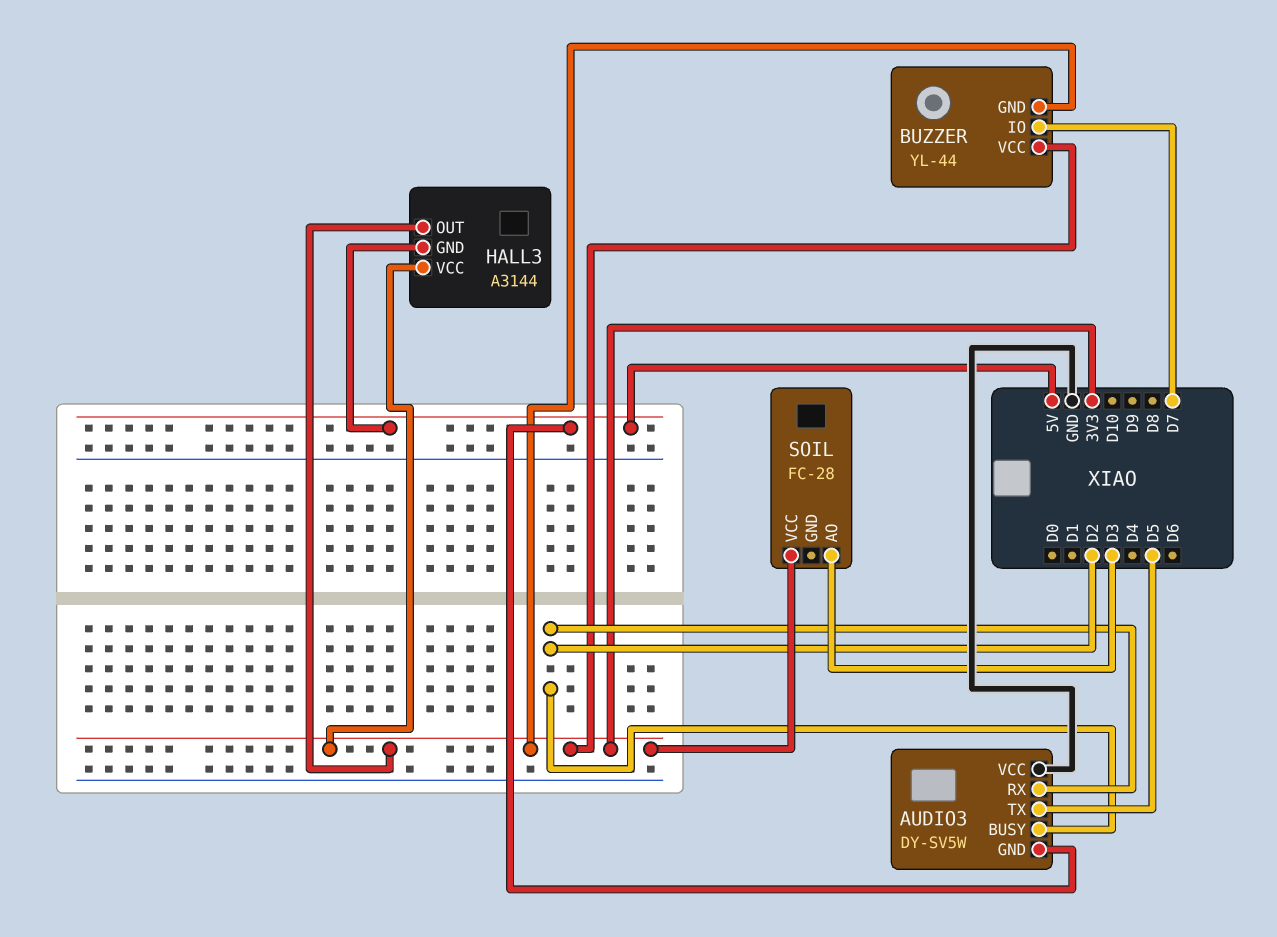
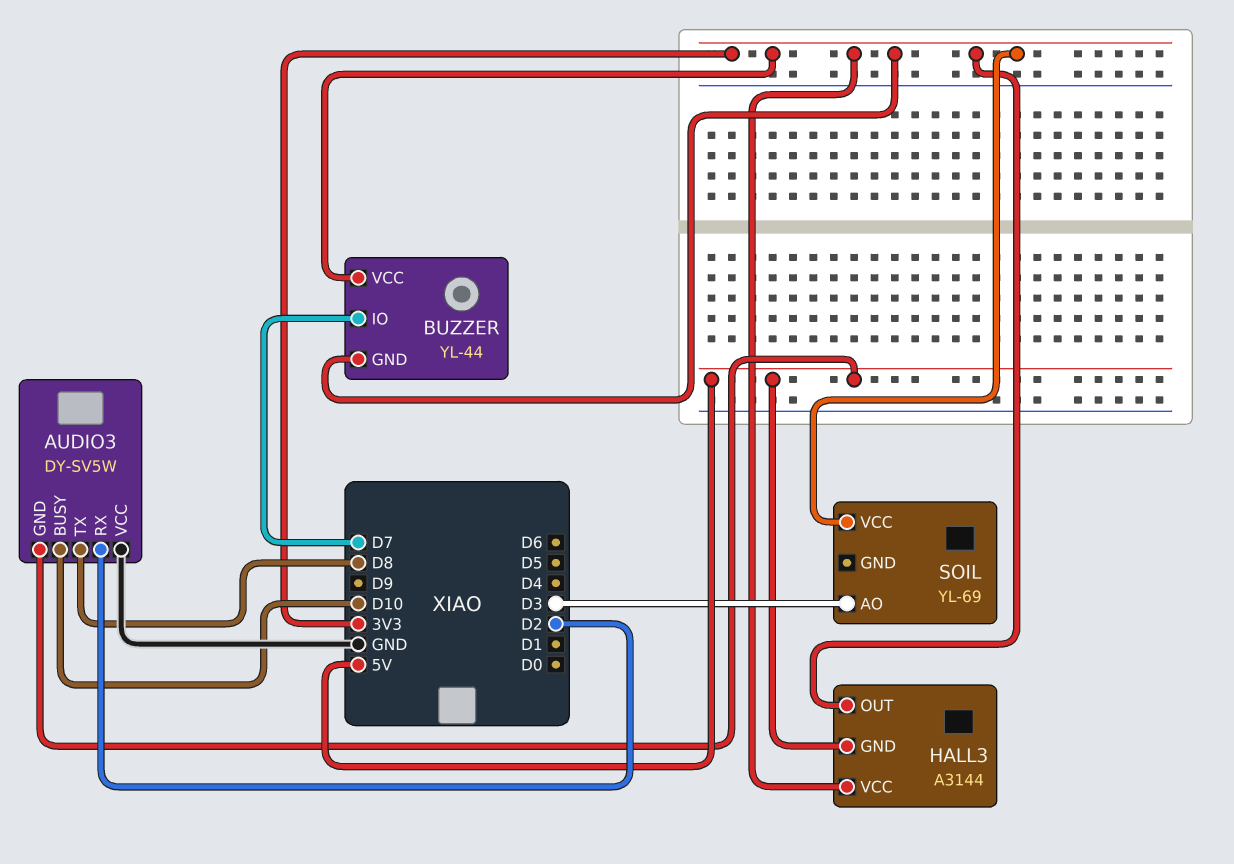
AUDIO3 pin BUSY: D2 -> D10
AUDIO3 pin TX: D5 -> D8
SOIL: FC-28 -> YL-69

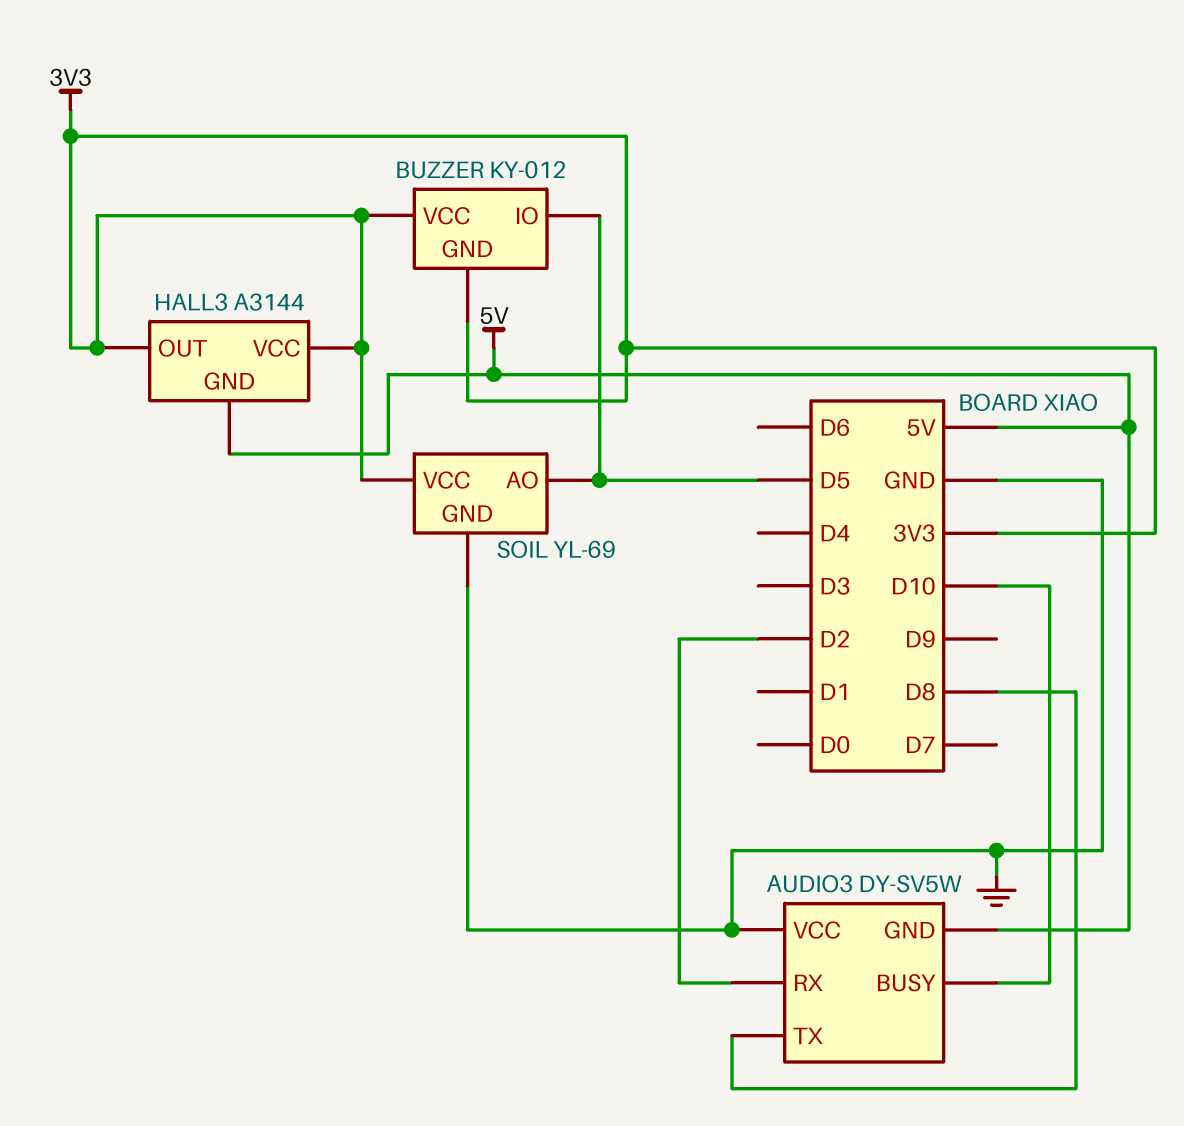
BUZZER: YL-44 -> KY-012
BUZZER pin IO: D7 -> D5
SOIL pin AO: D3 -> D5
SOIL pin GND: none -> GND

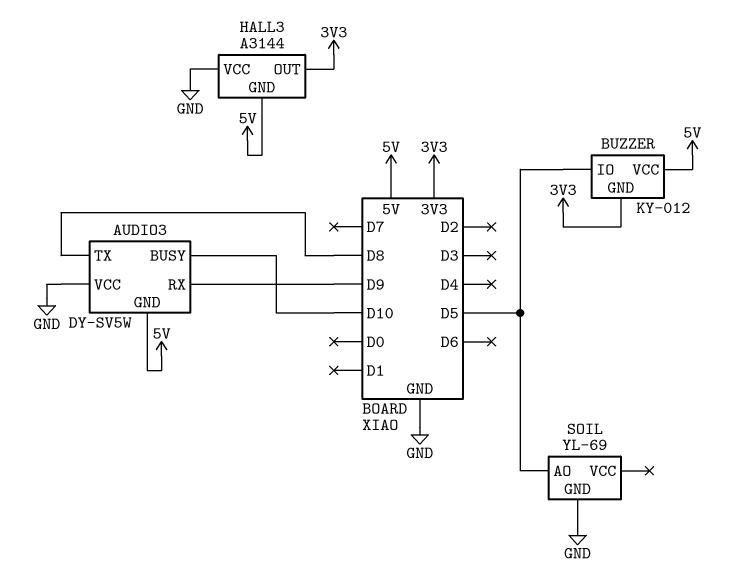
AUDIO3 pin RX: D2 -> D9
BUZZER pin VCC: 3V3 -> 5V
HALL3 pin VCC: 3V3 -> GND
SOIL pin VCC: 3V3 -> none

